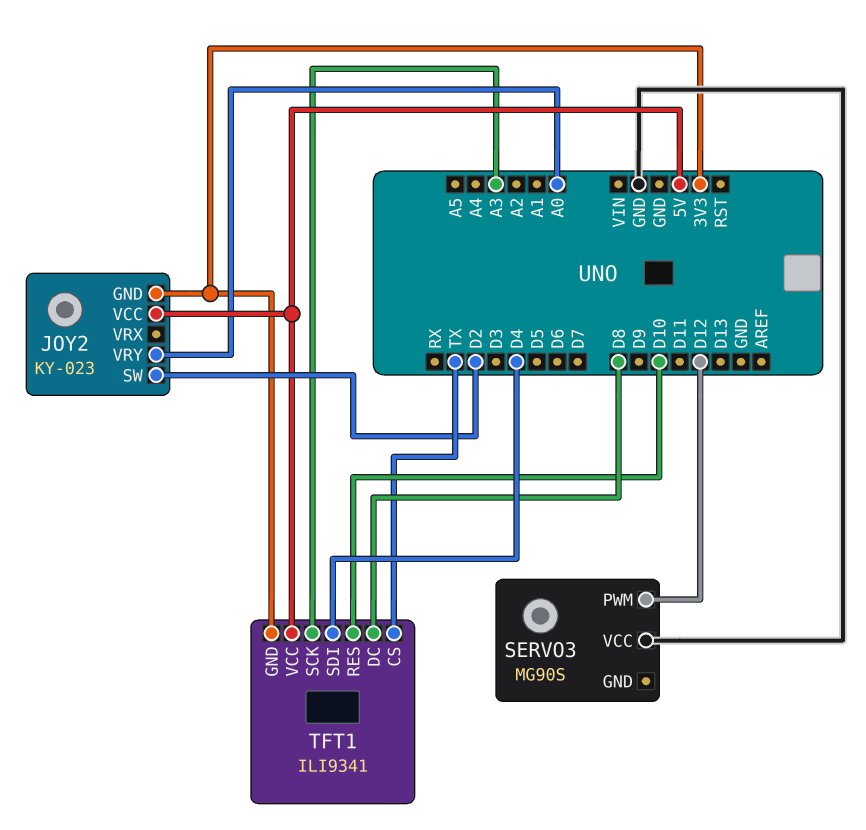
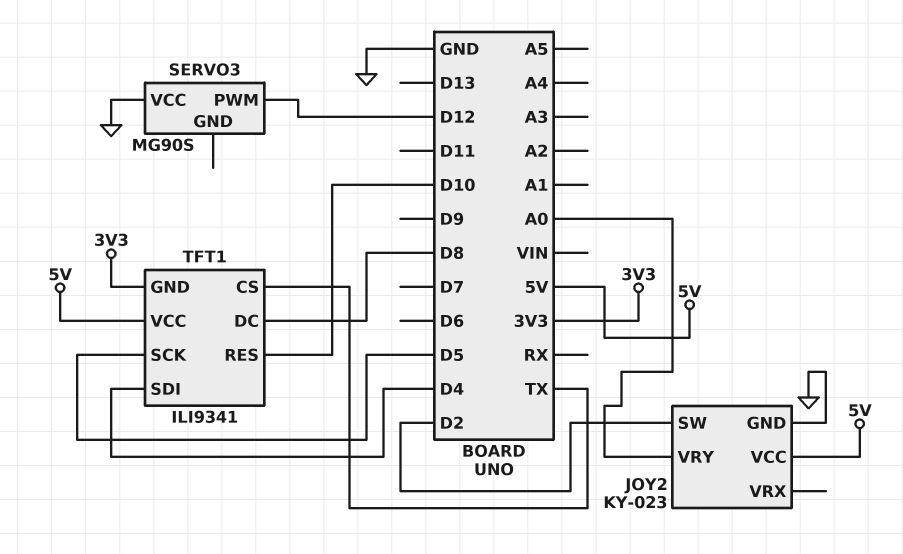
JOY2 pin GND: 3V3 -> GND
TFT1 pin SCK: A3 -> D5

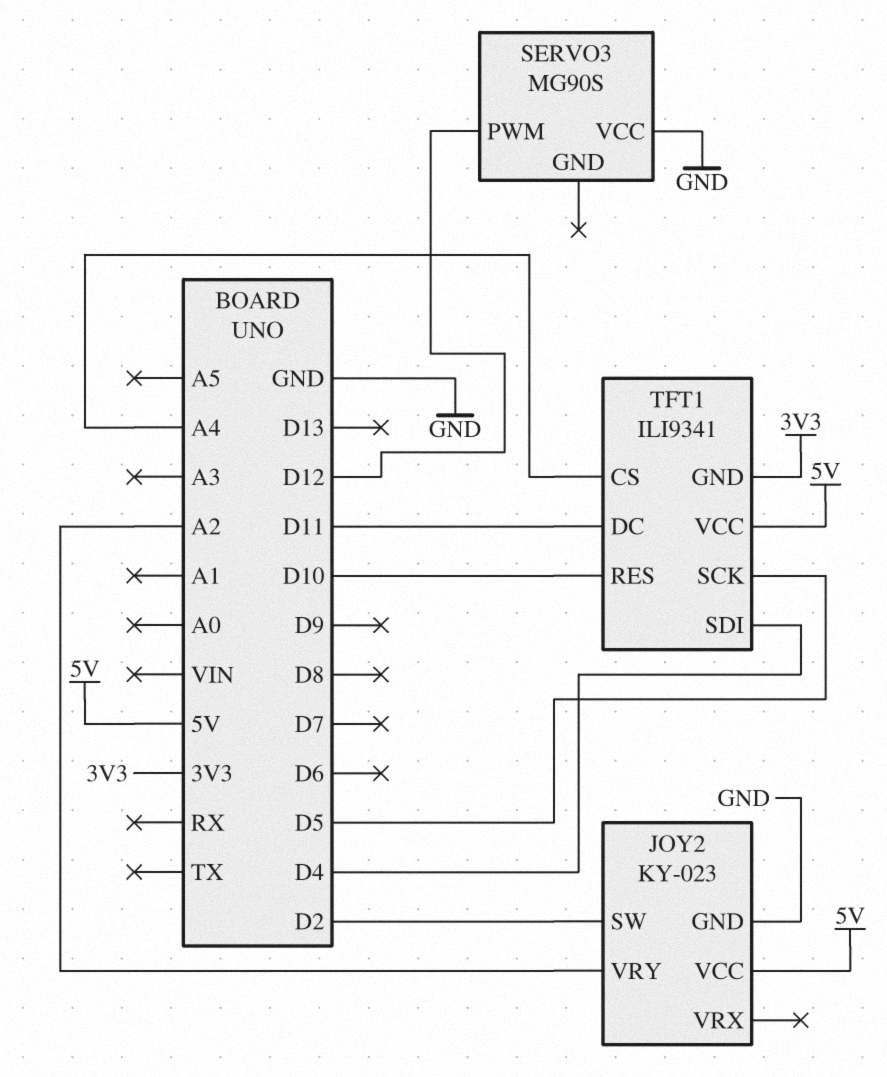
JOY2 pin VRY: A0 -> A2
TFT1 pin CS: TX -> A4
TFT1 pin DC: D8 -> D11

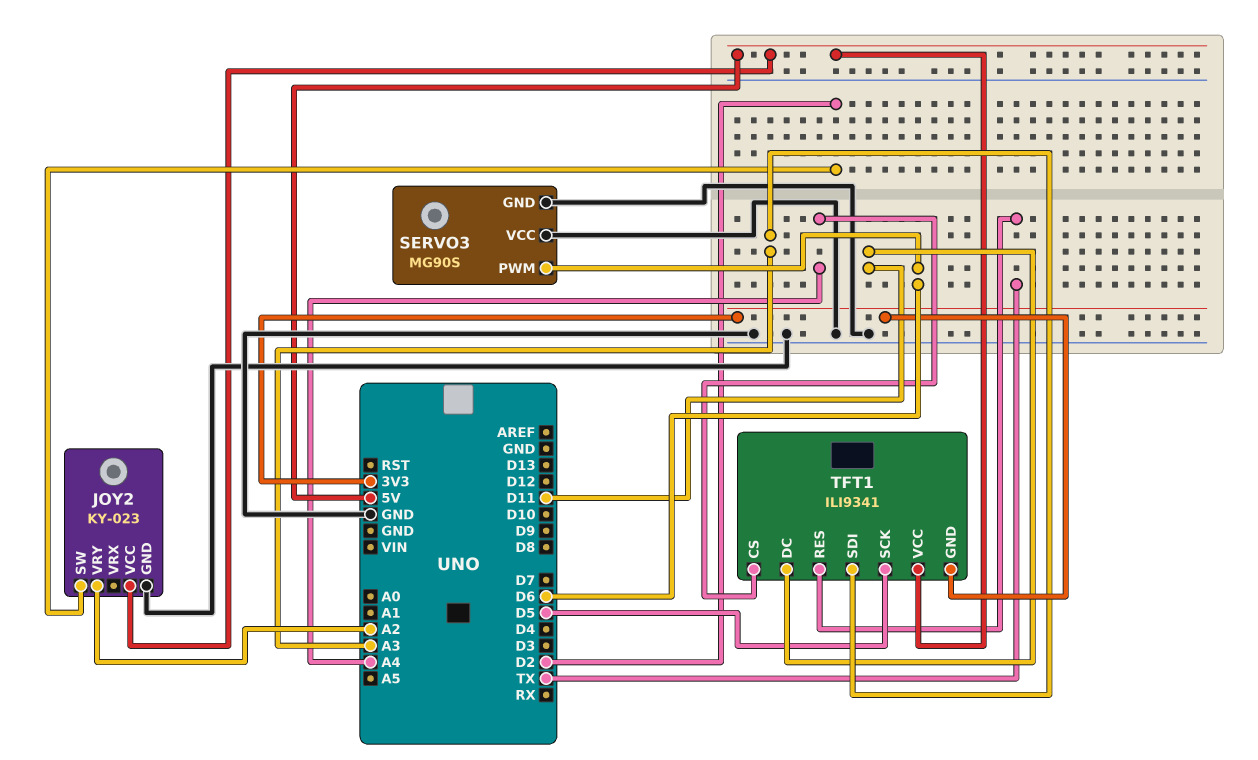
SERVO3 pin GND: none -> GND
SERVO3 pin PWM: D12 -> D6
TFT1 pin RES: D10 -> TX
TFT1 pin SDI: D4 -> A3

